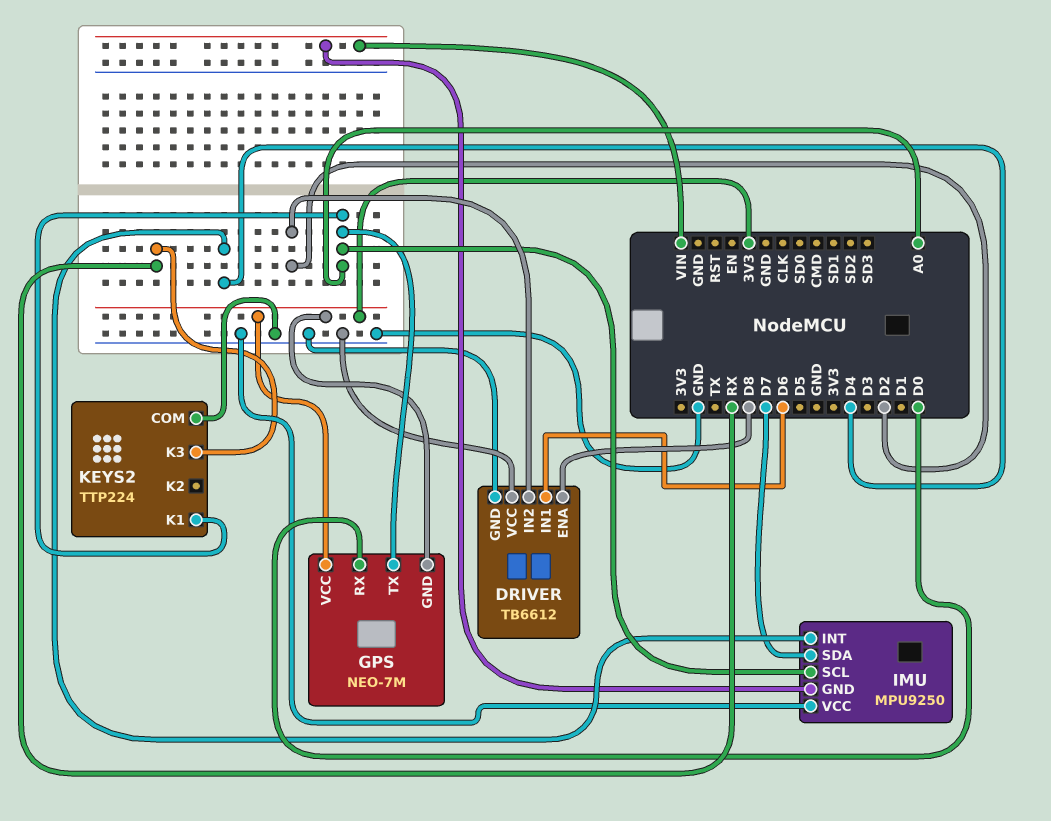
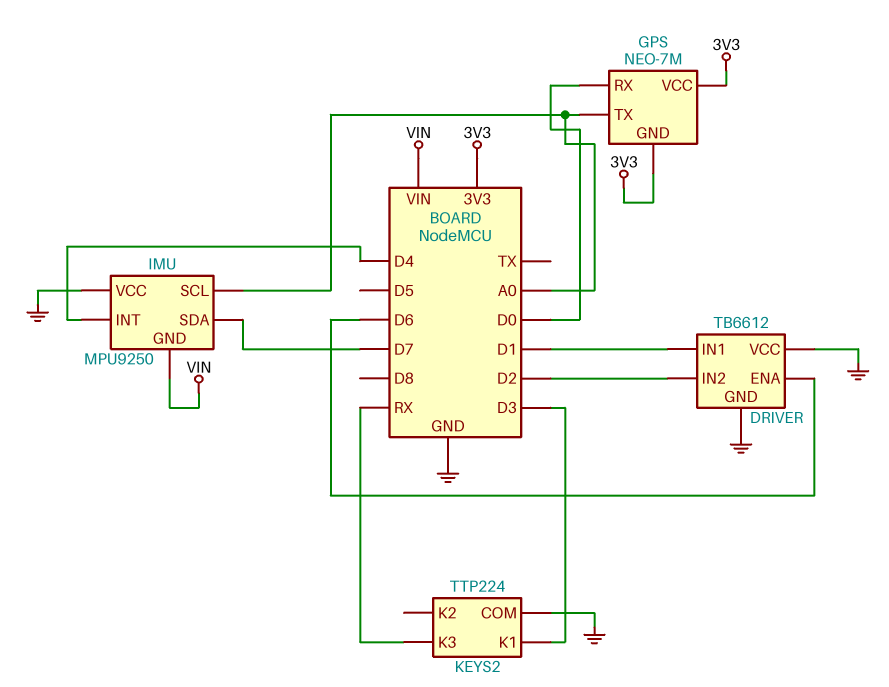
DRIVER pin ENA: D8 -> D6
DRIVER pin IN1: D6 -> D1
KEYS2 pin K1: A0 -> D3

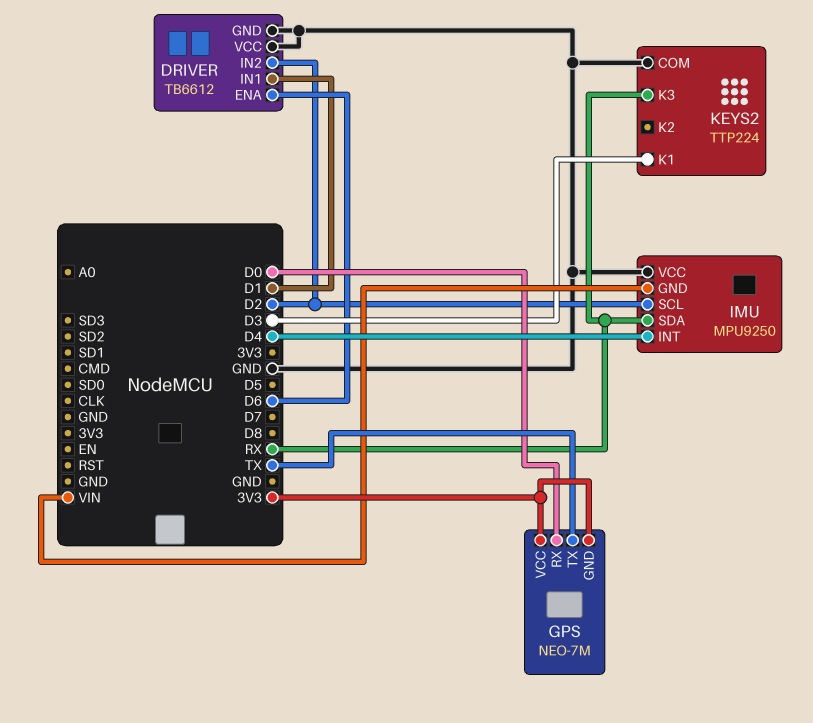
GPS pin TX: A0 -> TX
IMU pin SCL: A0 -> D2
IMU pin SDA: D7 -> RX

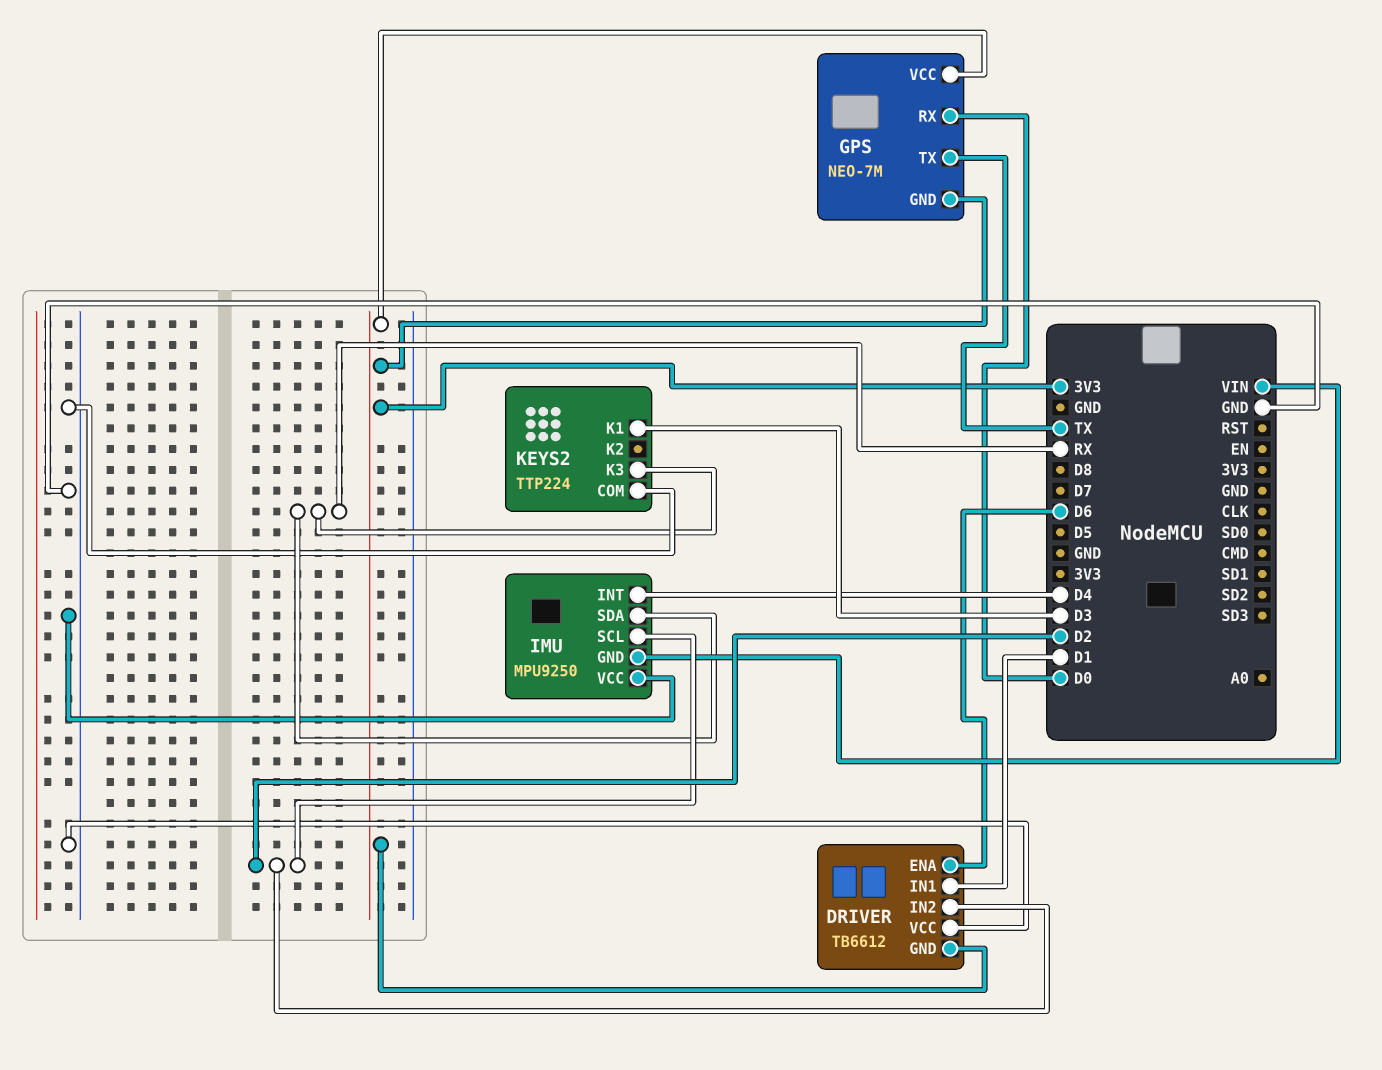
DRIVER pin GND: GND -> 3V3

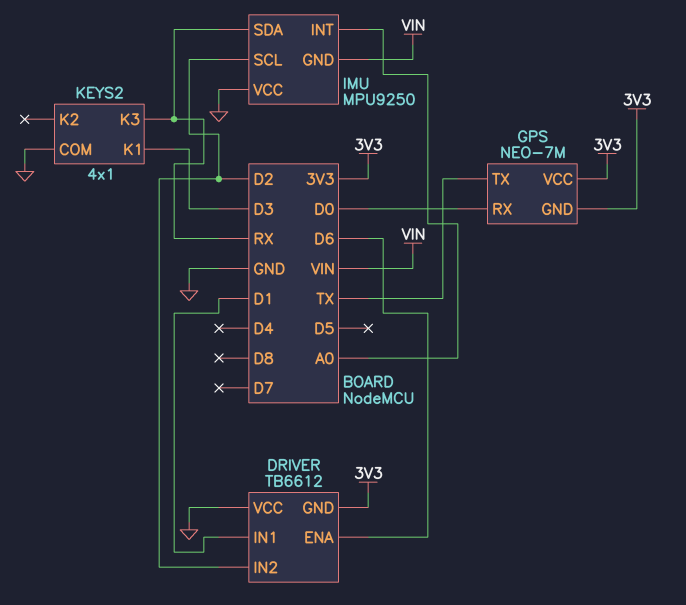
IMU pin INT: D4 -> A0
KEYS2: TTP224 -> 4x1

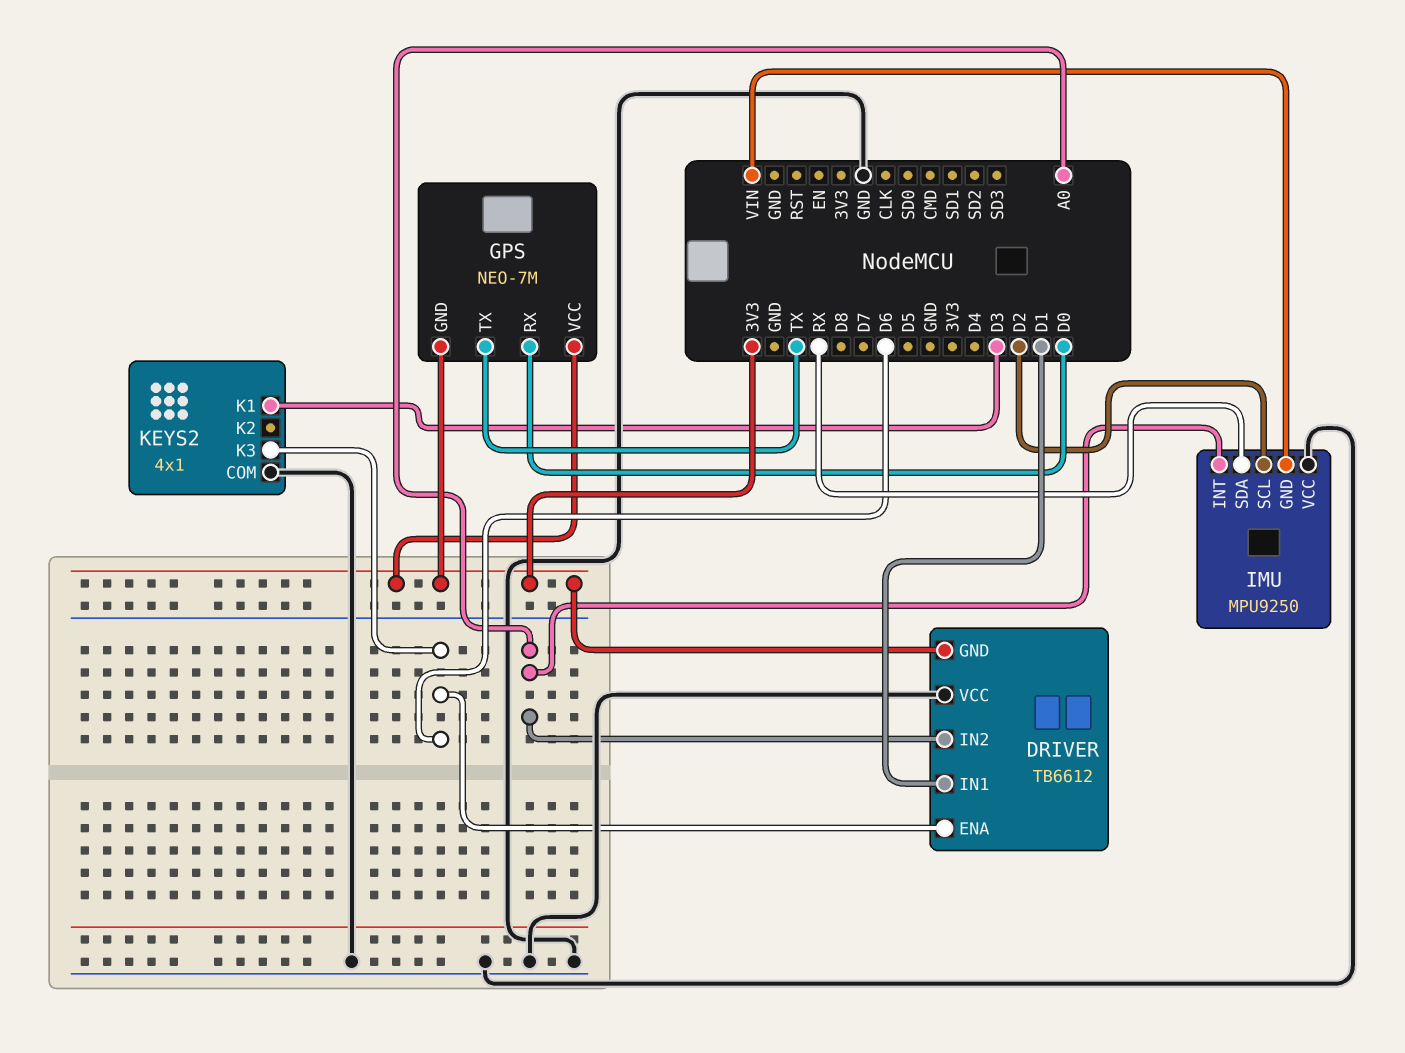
DRIVER pin IN2: D2 -> A0
KEYS2 pin K3: RX -> D6

